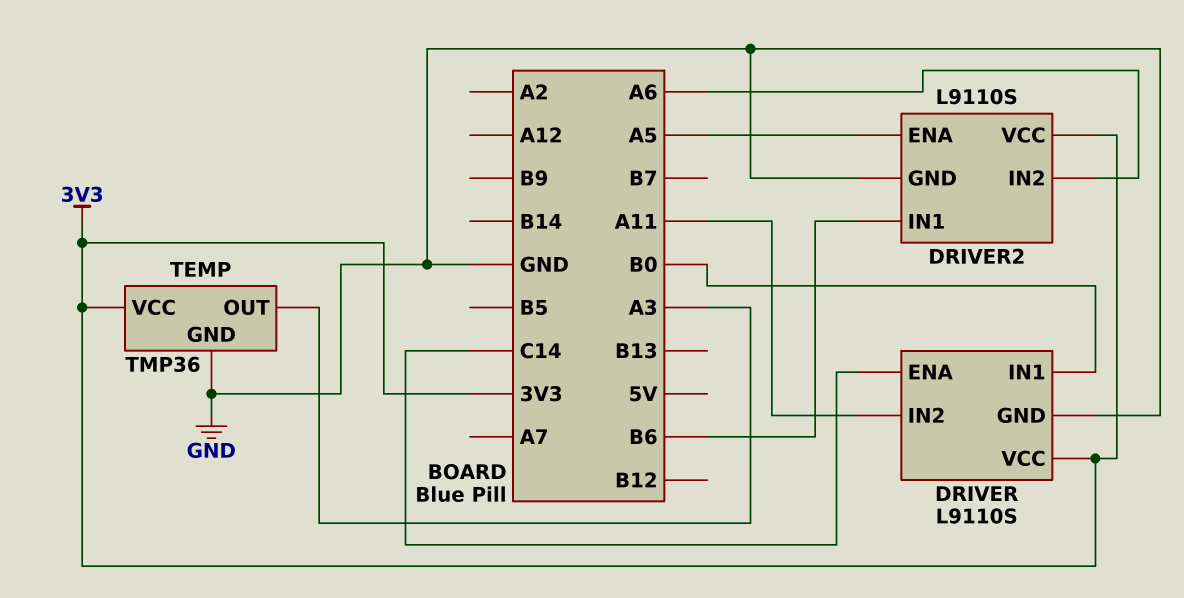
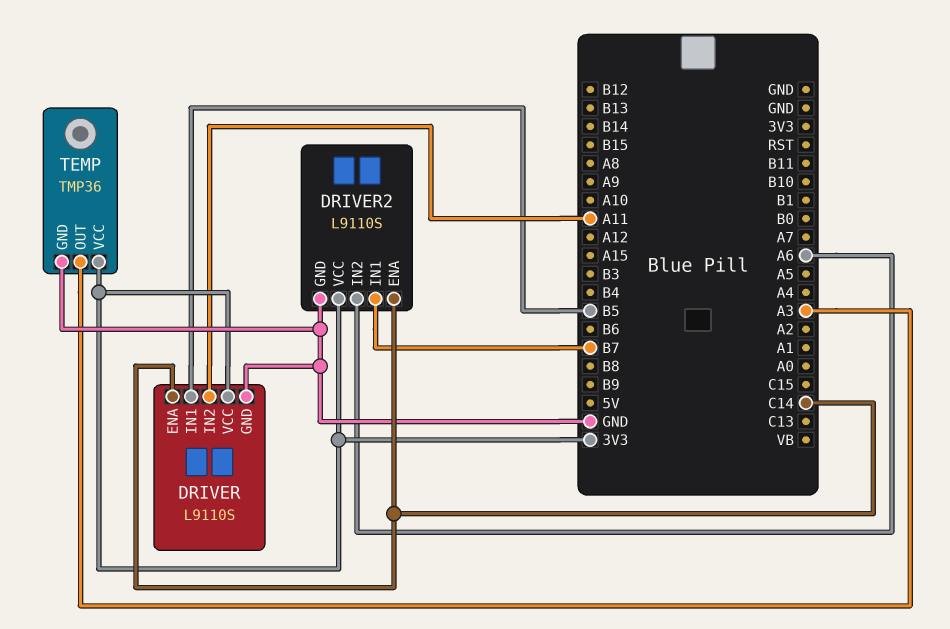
DRIVER pin IN1: B0 -> B5
DRIVER2 pin ENA: A5 -> C14
DRIVER2 pin IN1: B6 -> B7

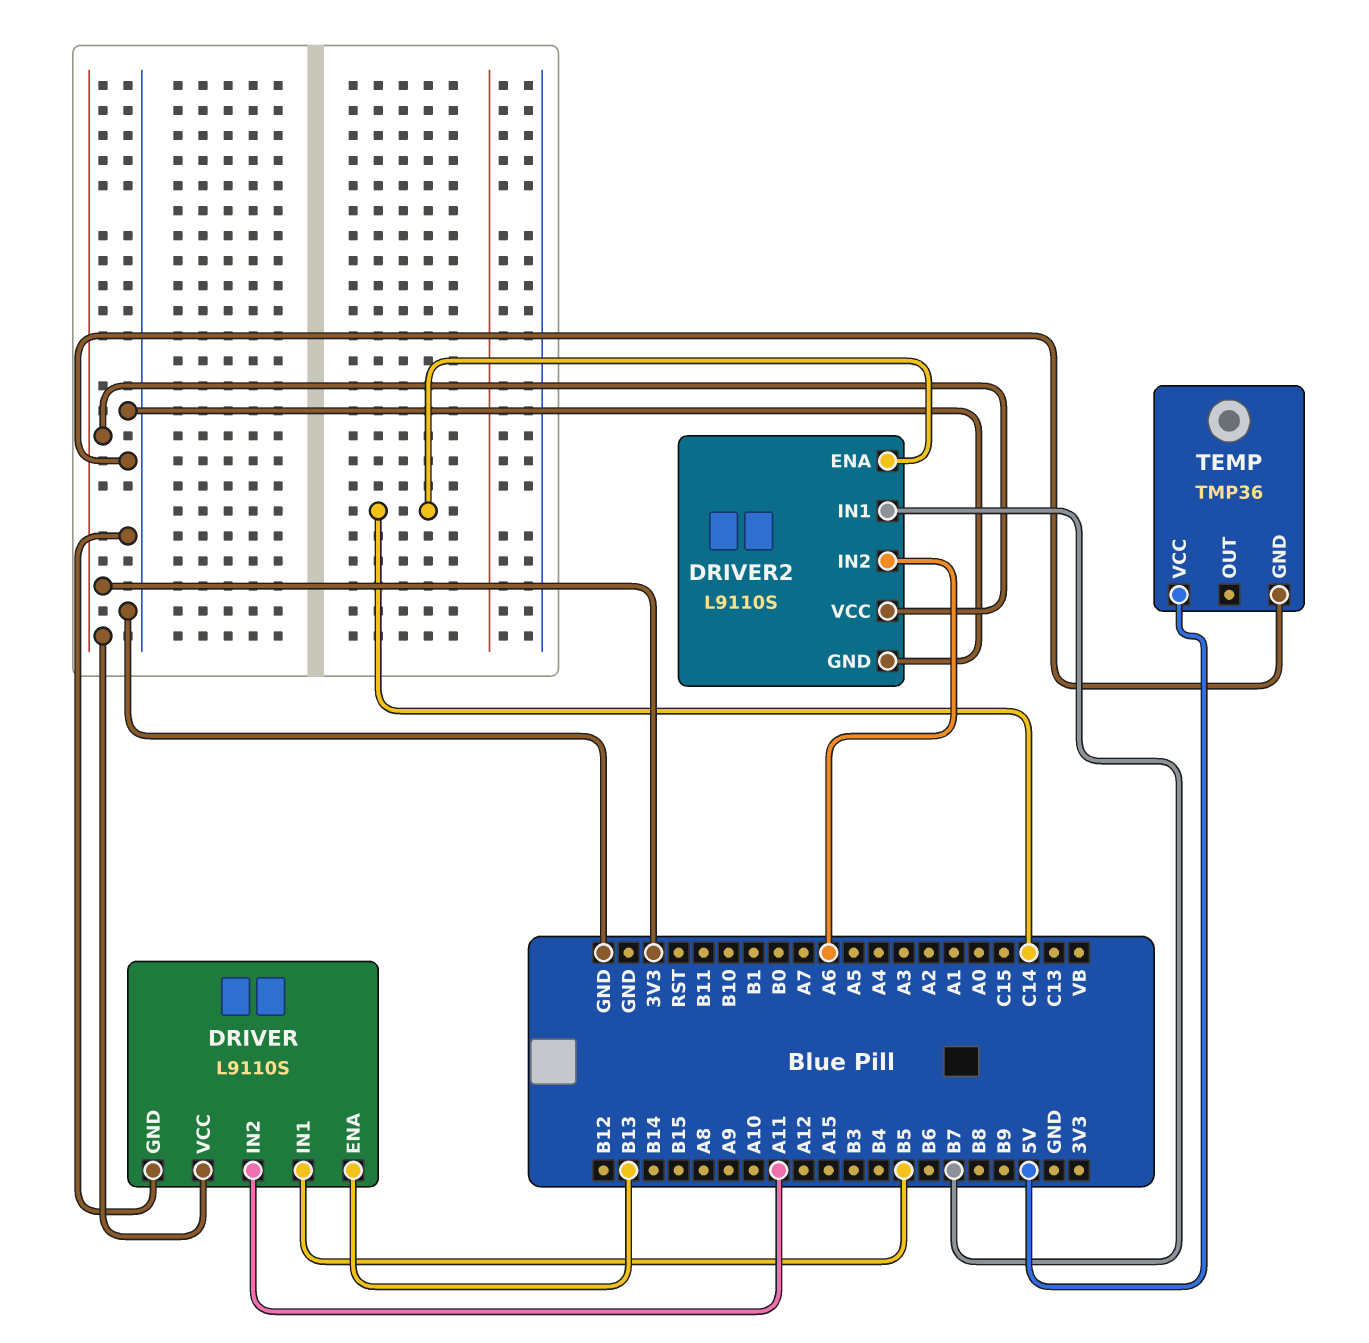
DRIVER pin ENA: C14 -> B13
TEMP pin OUT: A3 -> none
TEMP pin VCC: 3V3 -> 5V

